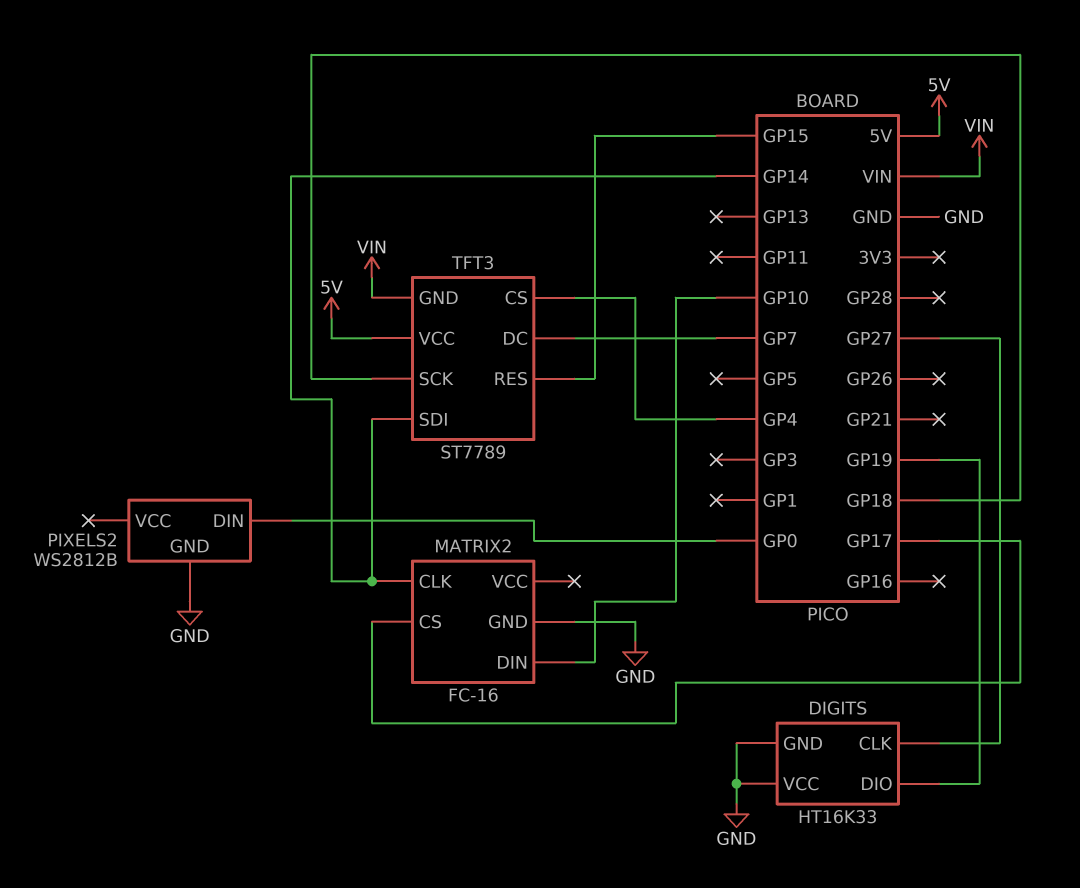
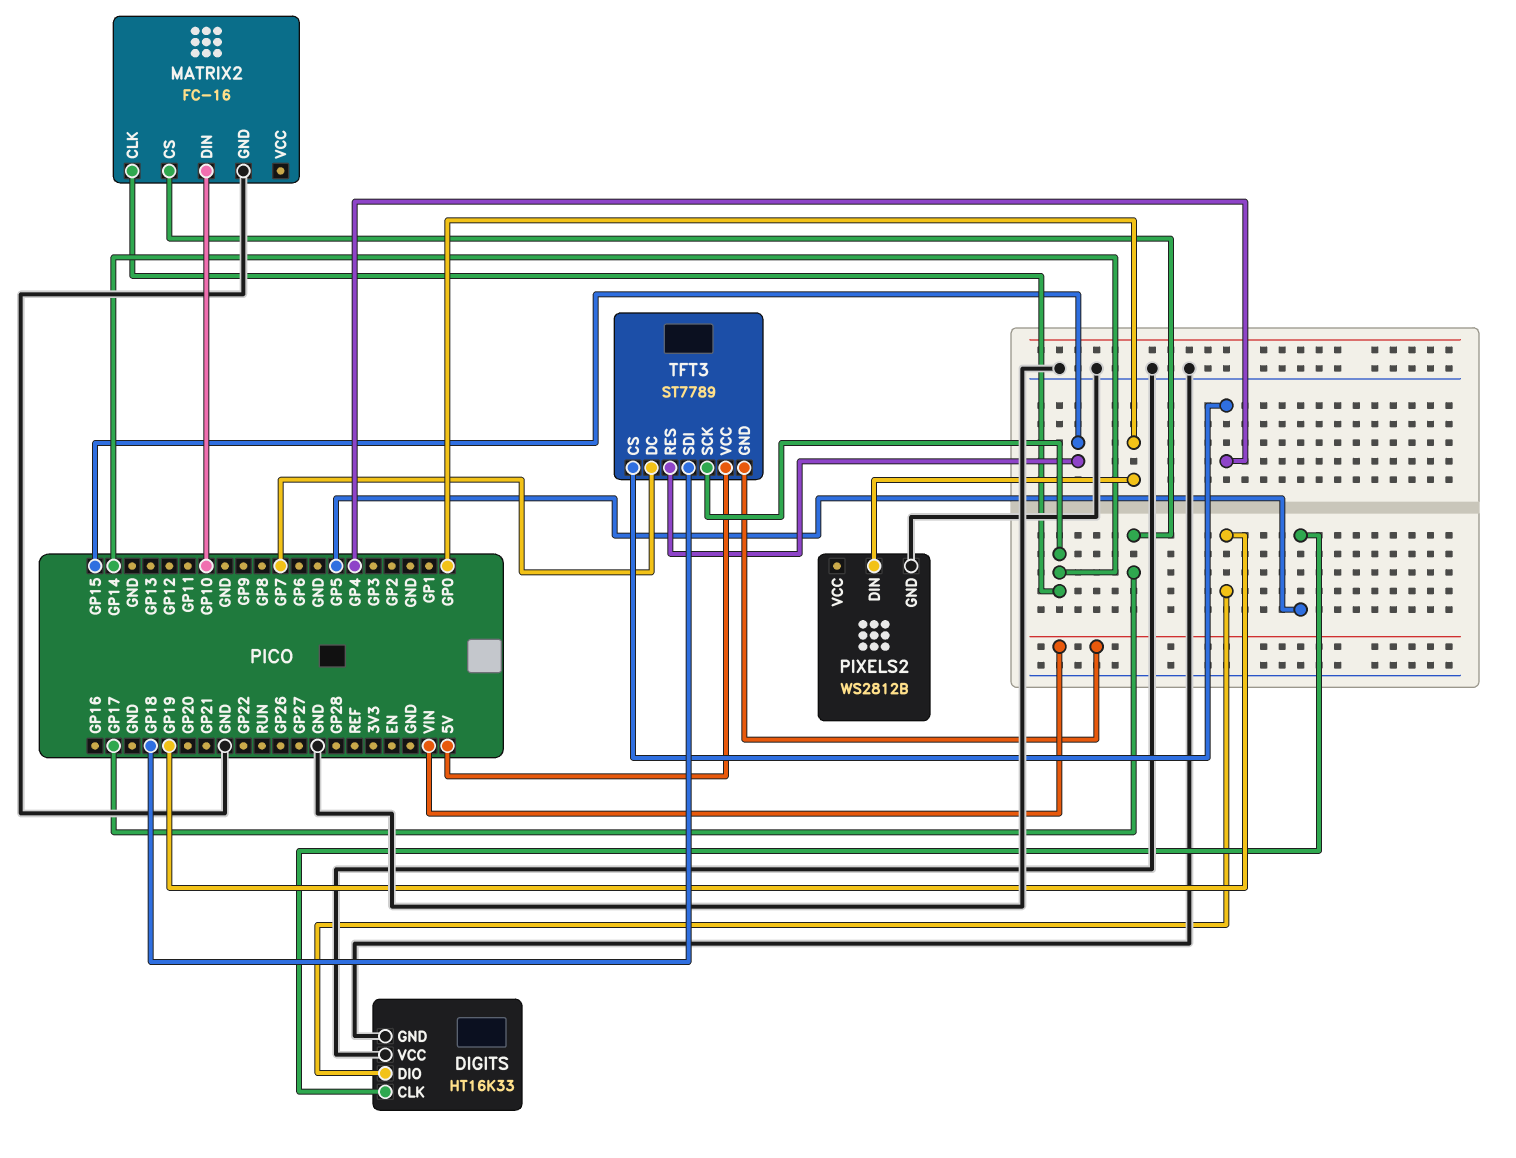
DIGITS pin CLK: GP27 -> GP5
TFT3 pin SCK: GP18 -> GP14
TFT3 pin SDI: GP14 -> GP18

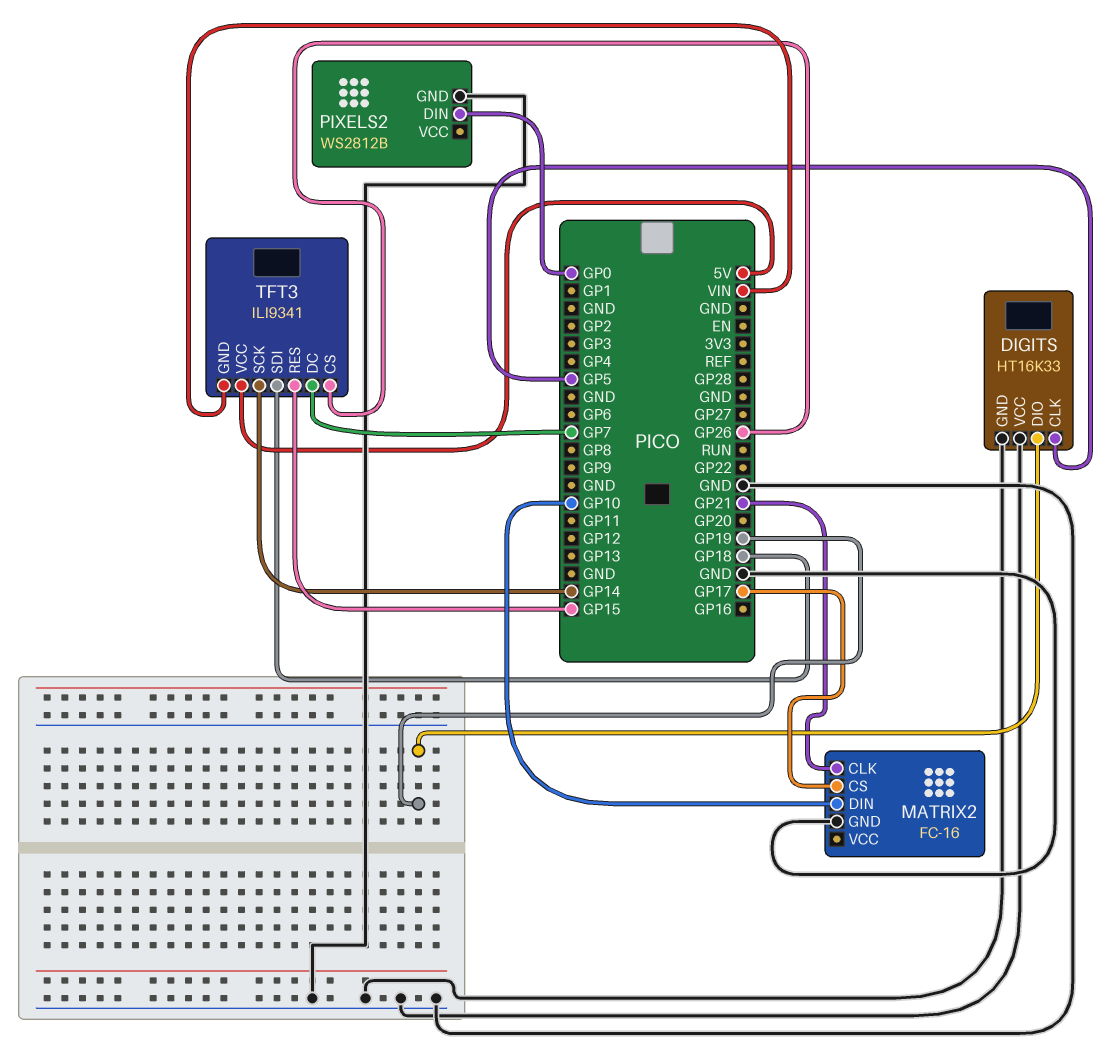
MATRIX2 pin CLK: GP14 -> GP21
TFT3: ST7789 -> ILI9341
TFT3 pin CS: GP4 -> GP26

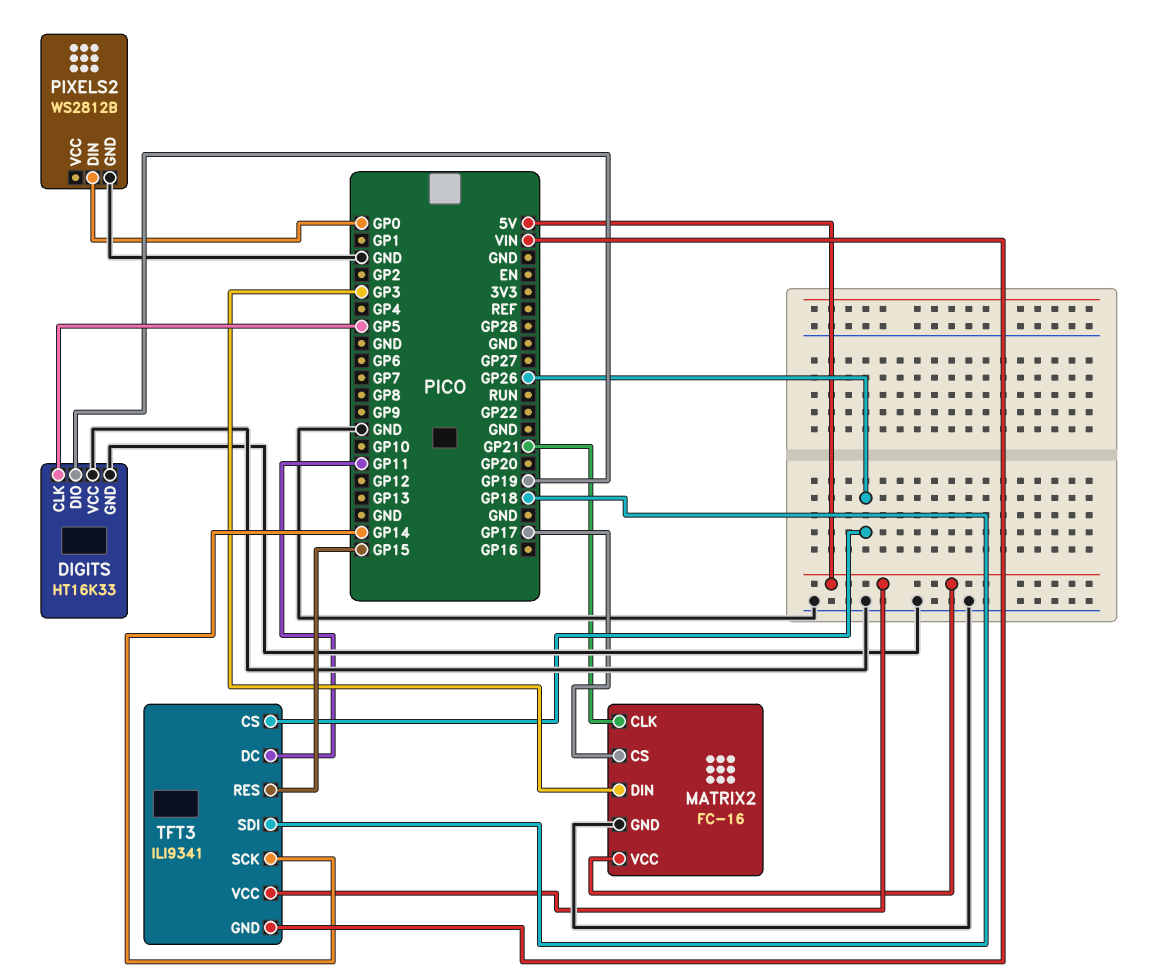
MATRIX2 pin DIN: GP10 -> GP3
MATRIX2 pin VCC: none -> 5V
TFT3 pin DC: GP7 -> GP11

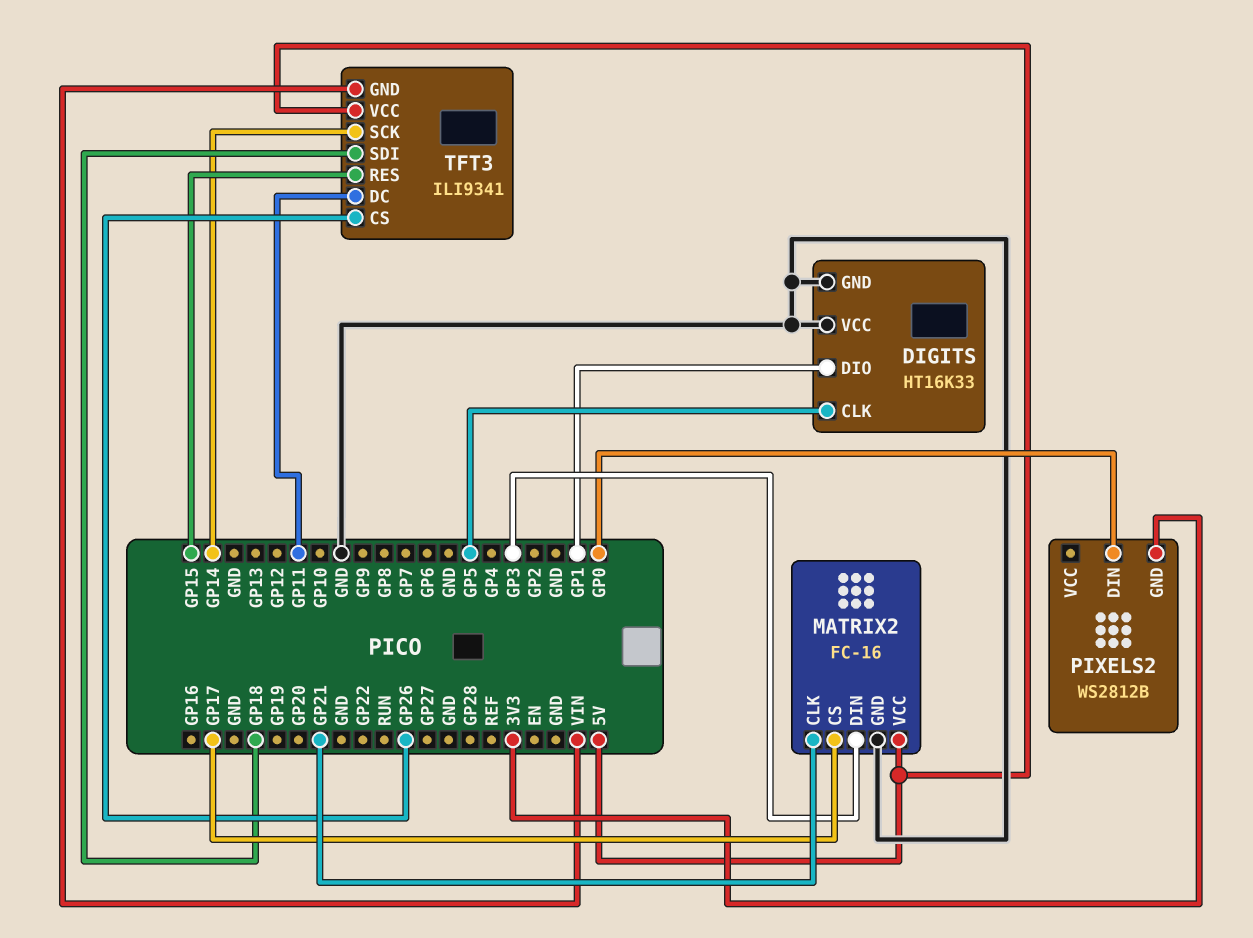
DIGITS pin DIO: GP19 -> GP1
PIXELS2 pin GND: GND -> 3V3

